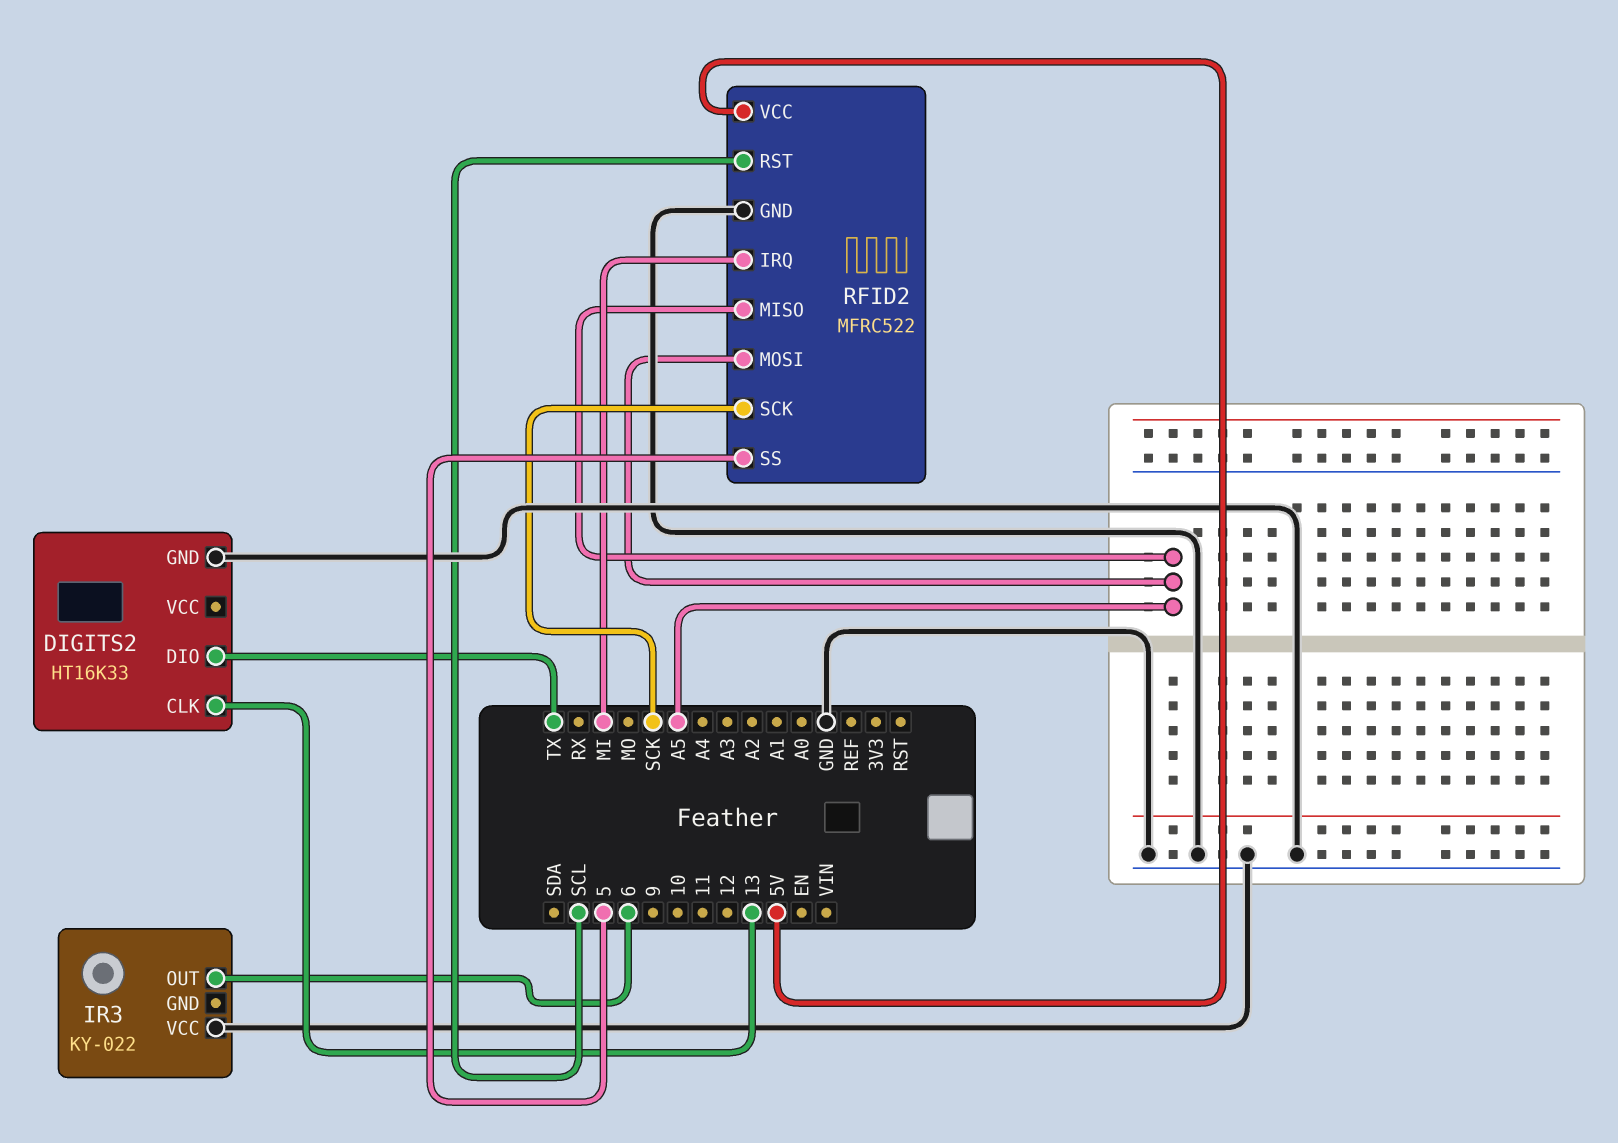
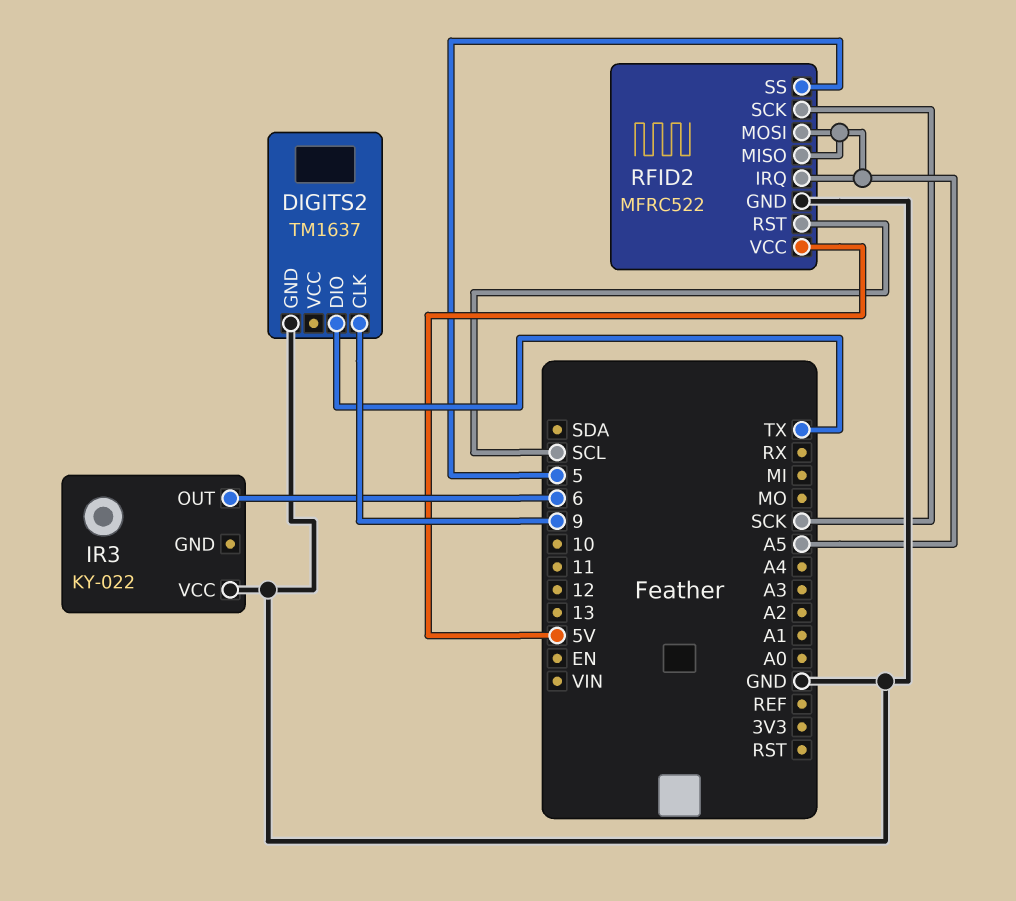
DIGITS2: HT16K33 -> TM1637
DIGITS2 pin CLK: 13 -> 9
RFID2 pin IRQ: MI -> A5

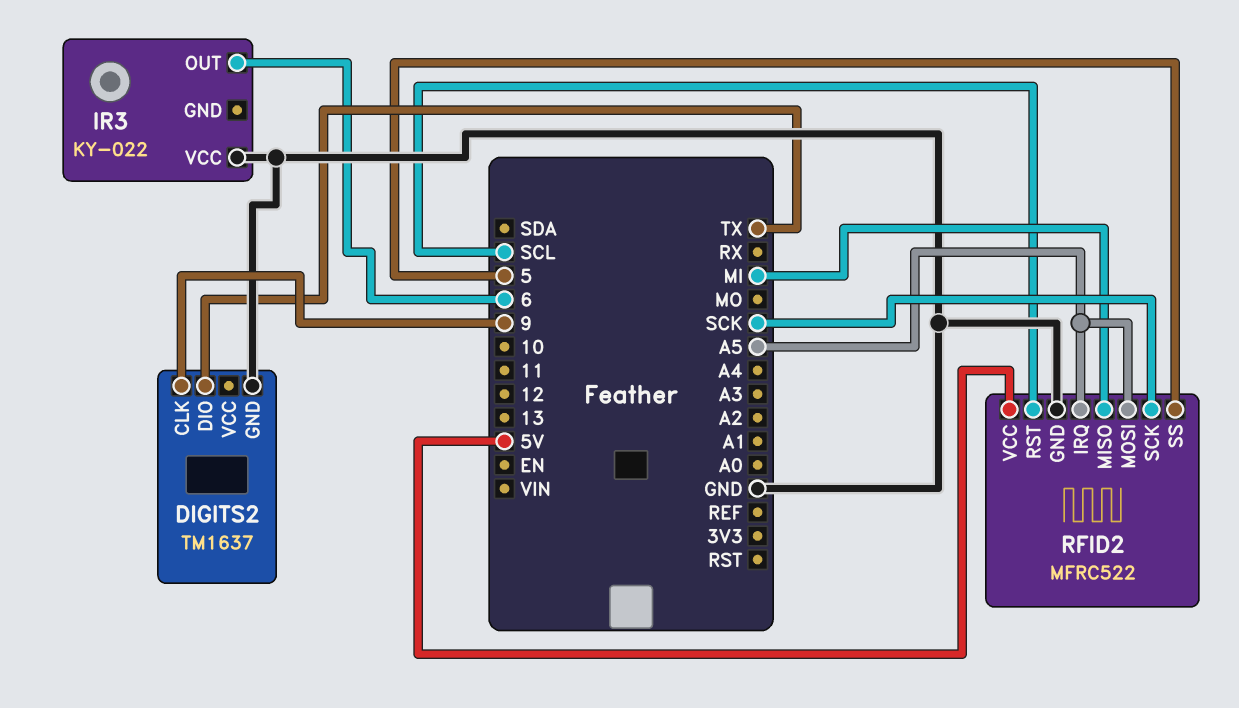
RFID2 pin MISO: A5 -> MI

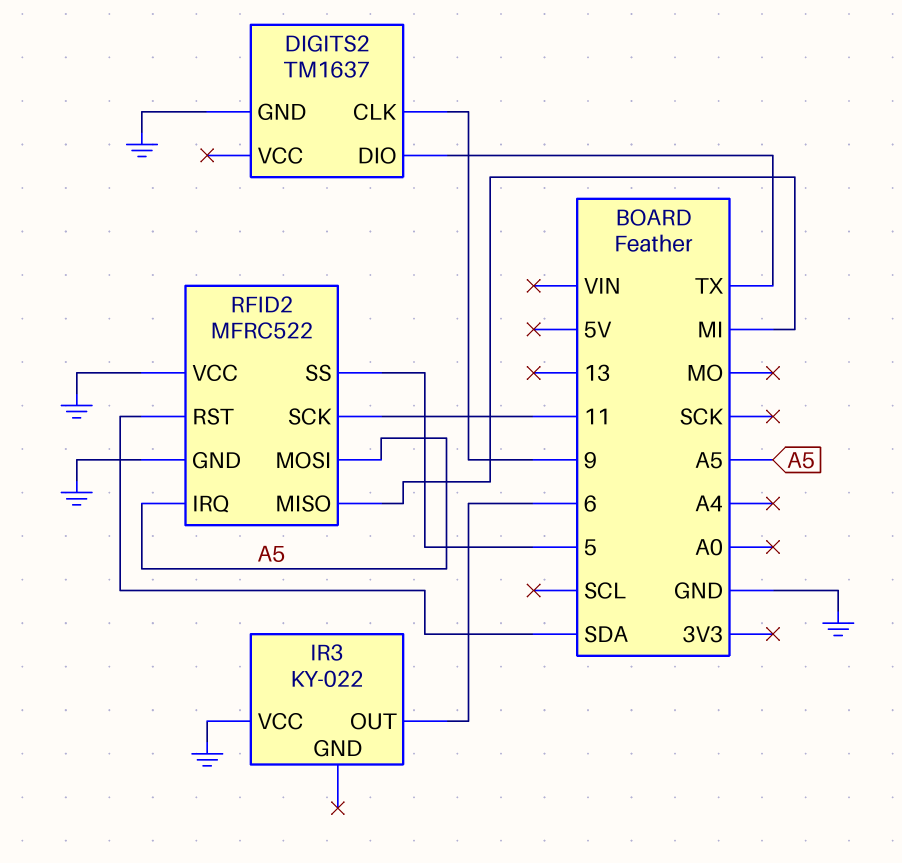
RFID2 pin RST: SCL -> SDA
RFID2 pin SCK: SCK -> 11
RFID2 pin VCC: 5V -> GND

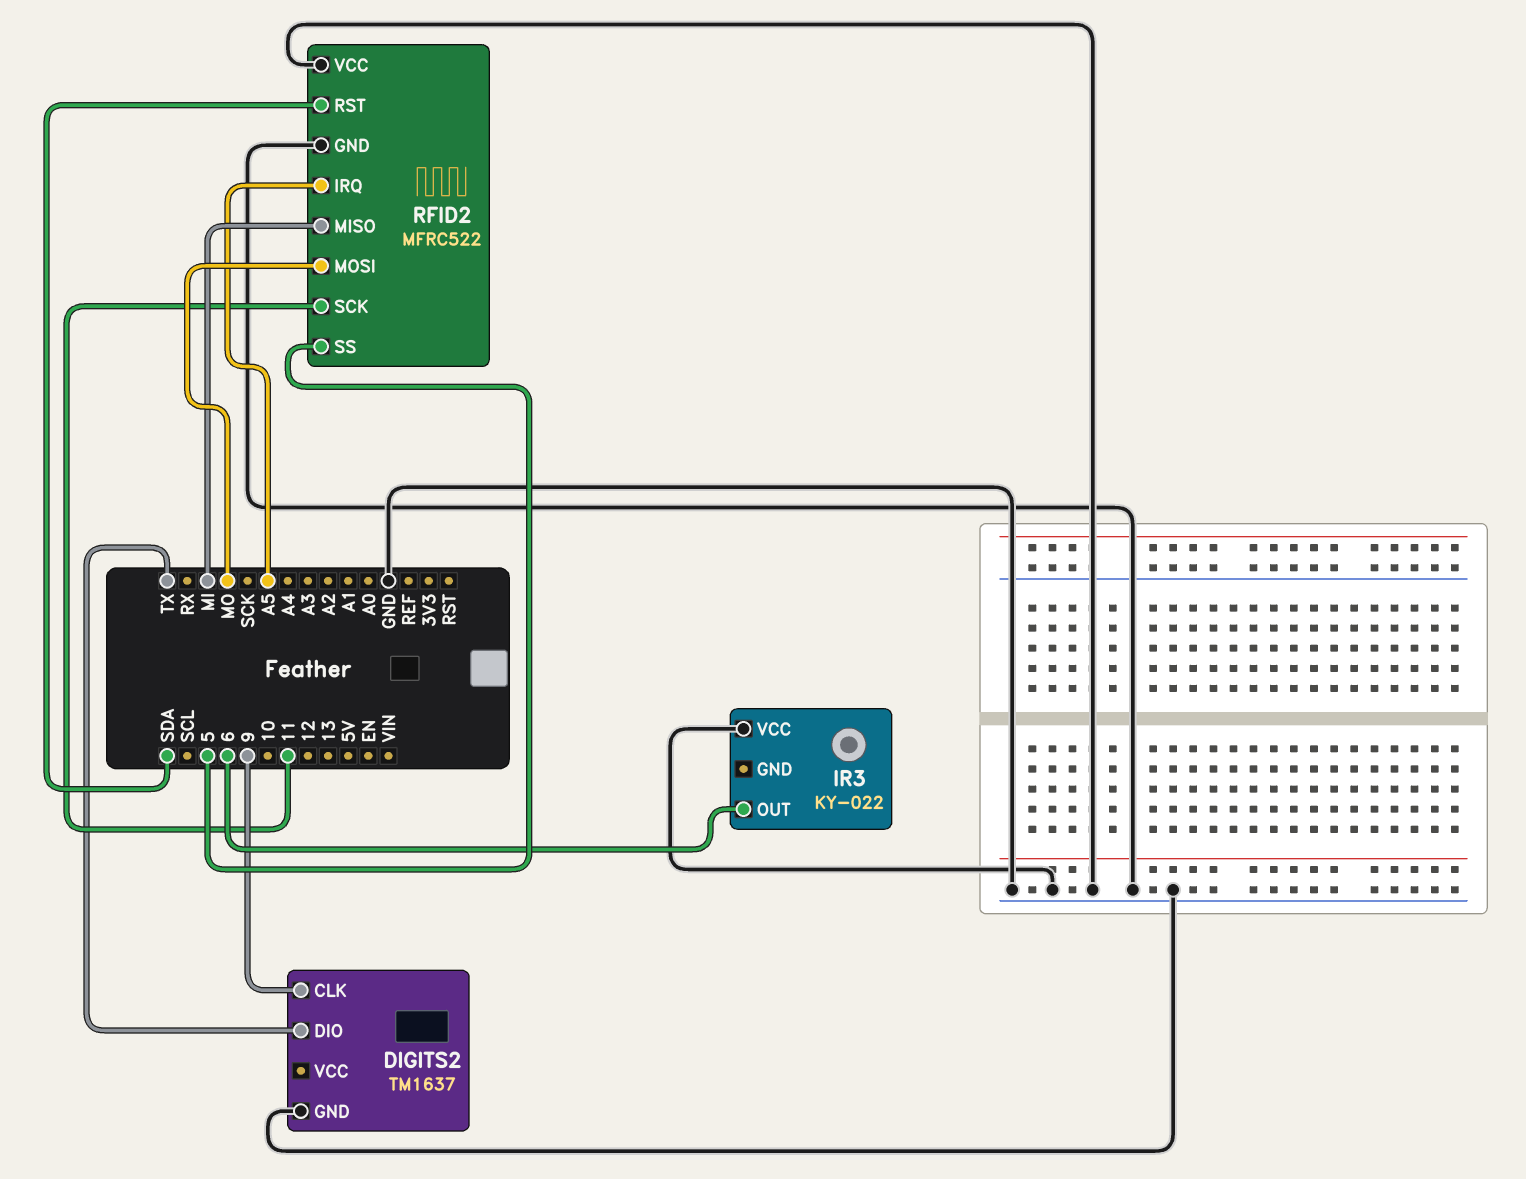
RFID2 pin MOSI: A5 -> MO

